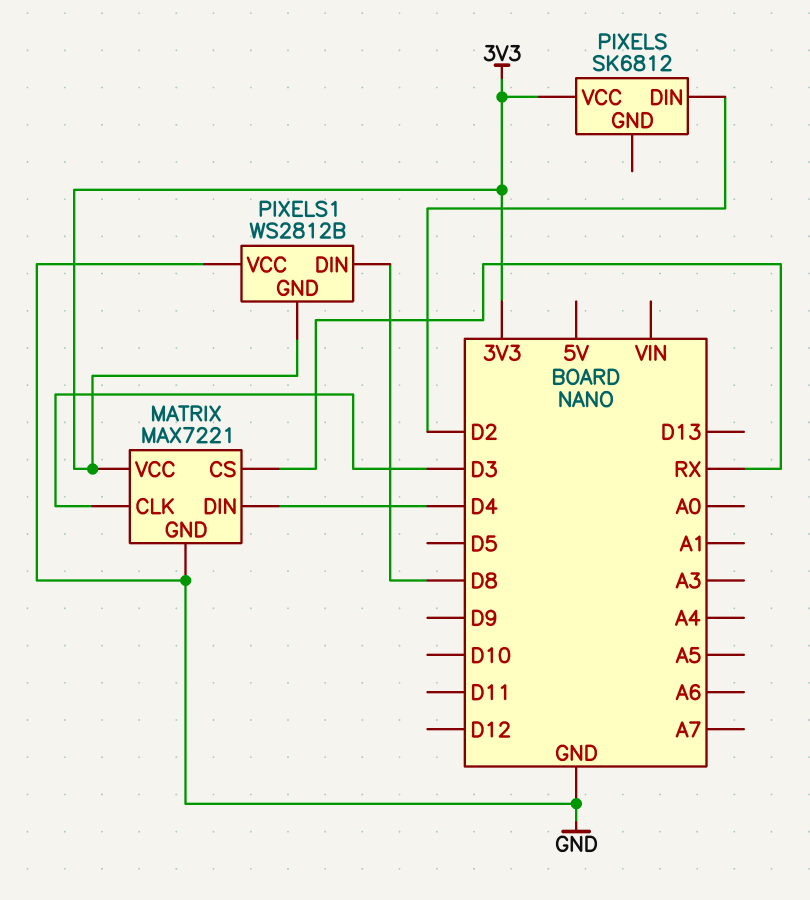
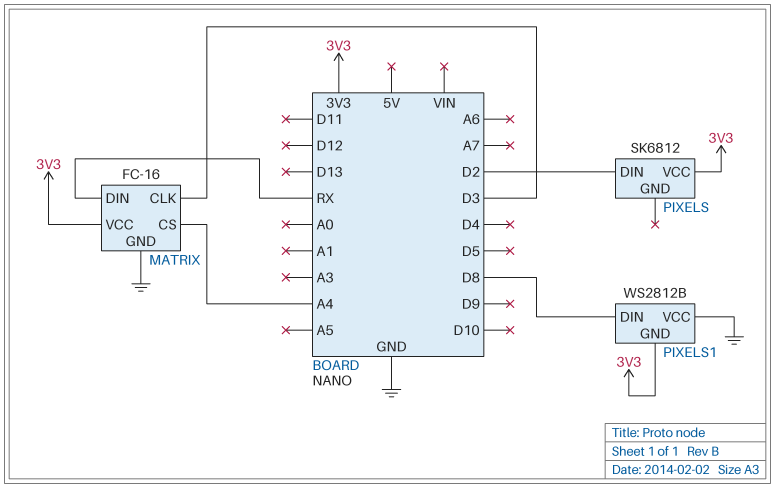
MATRIX: MAX7221 -> FC-16
MATRIX pin CS: RX -> A4
MATRIX pin DIN: D4 -> RX

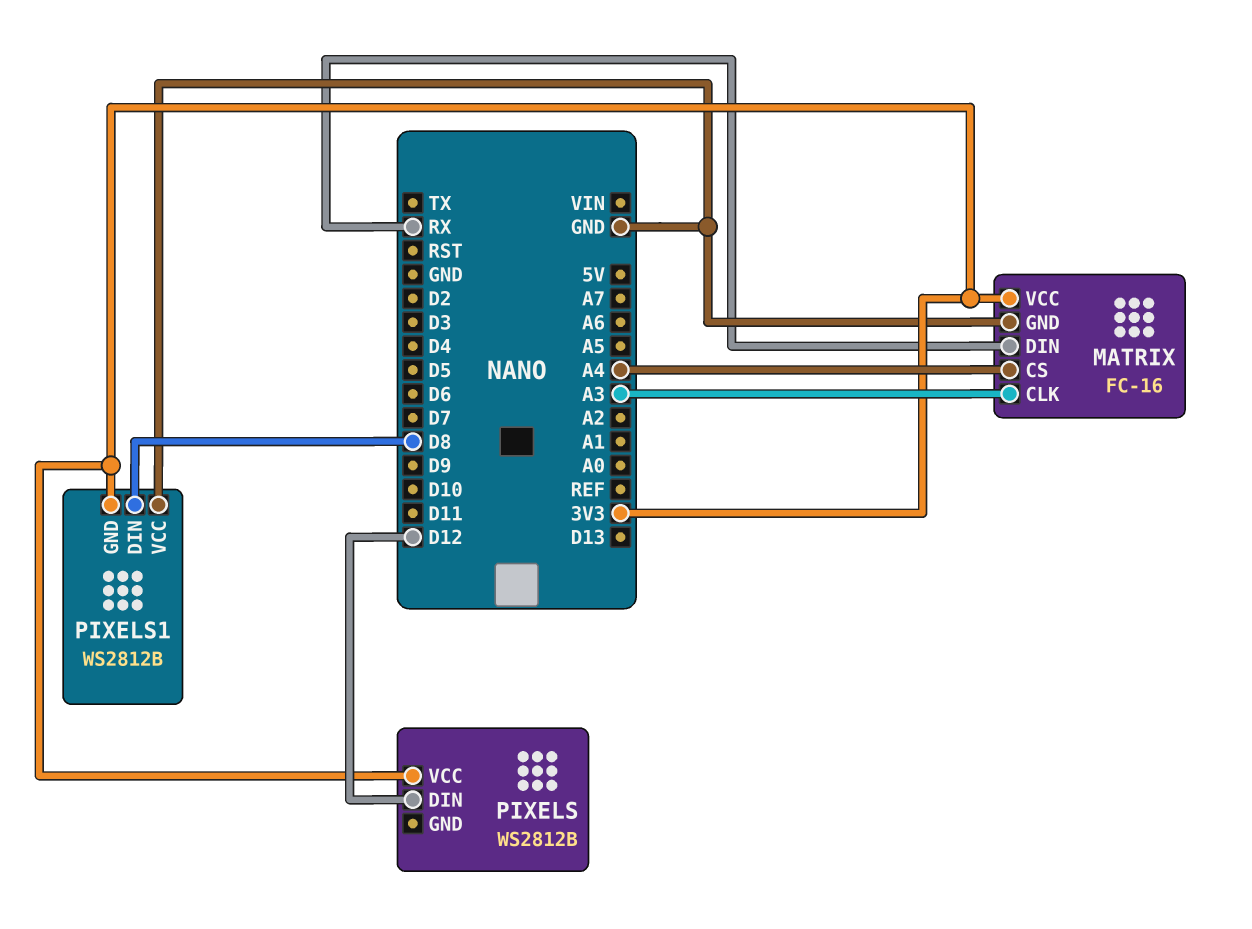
MATRIX pin CLK: D3 -> A3
PIXELS: SK6812 -> WS2812B
PIXELS pin DIN: D2 -> D12

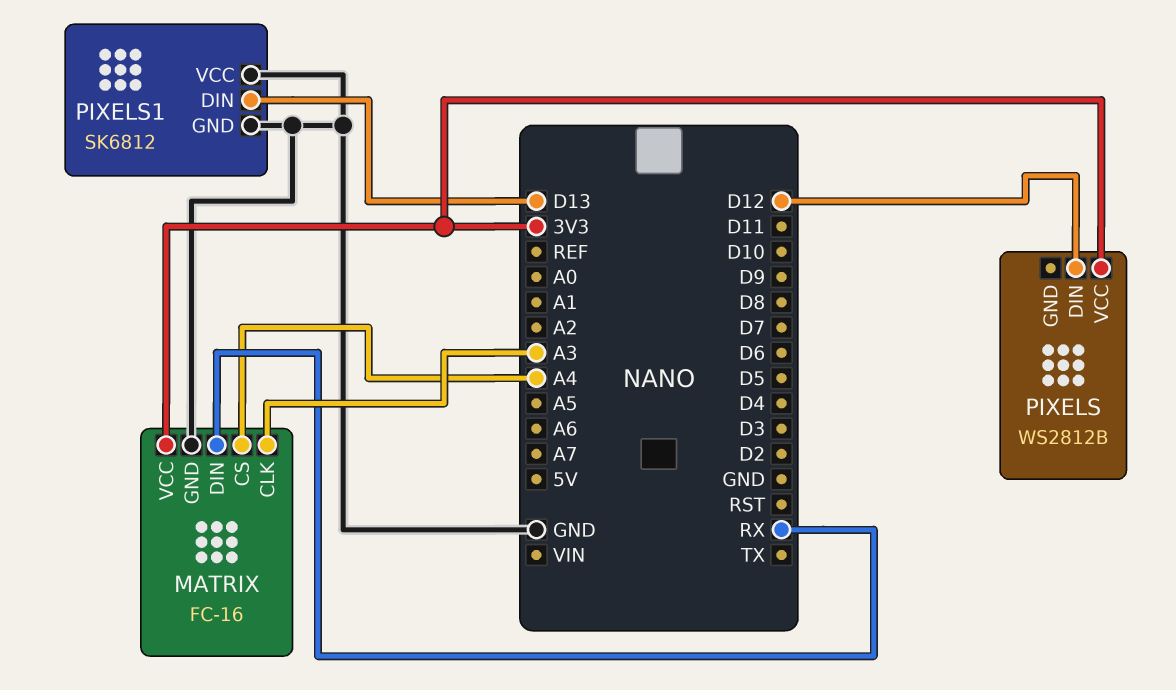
PIXELS1: WS2812B -> SK6812
PIXELS1 pin DIN: D8 -> D13
PIXELS1 pin GND: 3V3 -> GND

